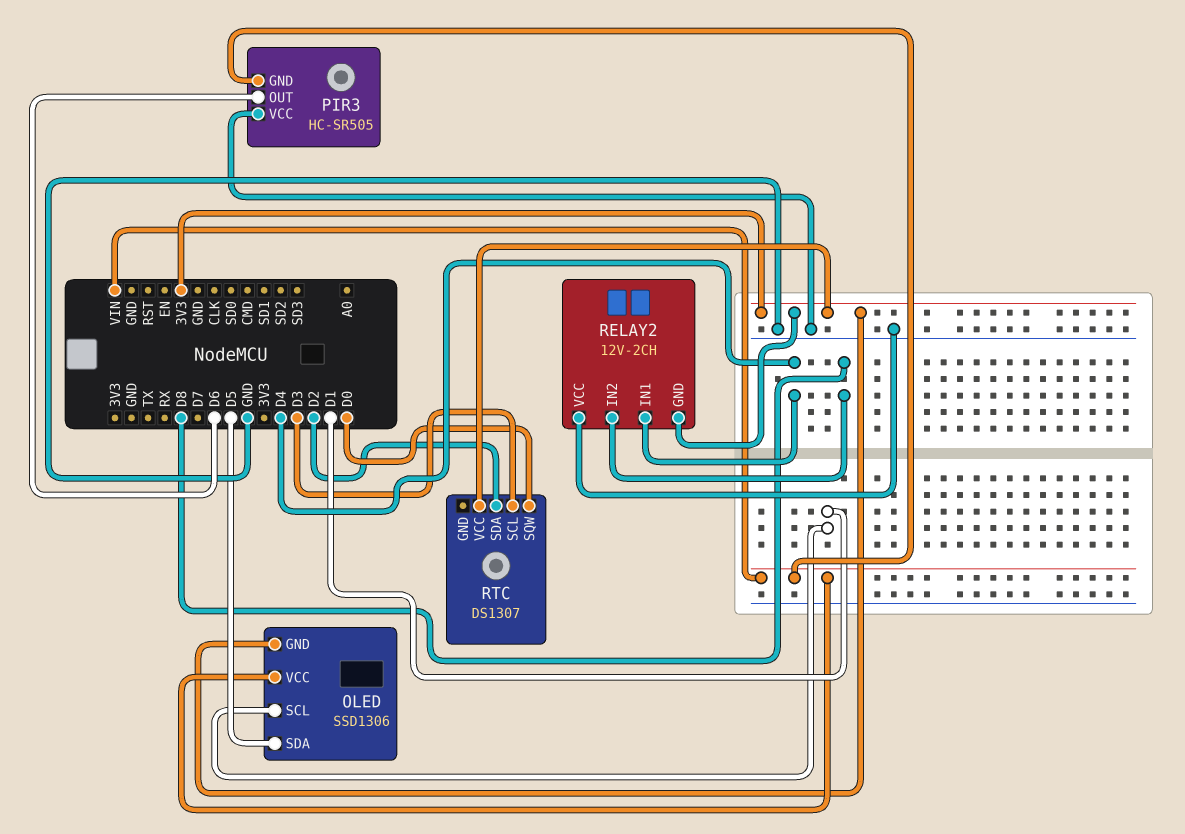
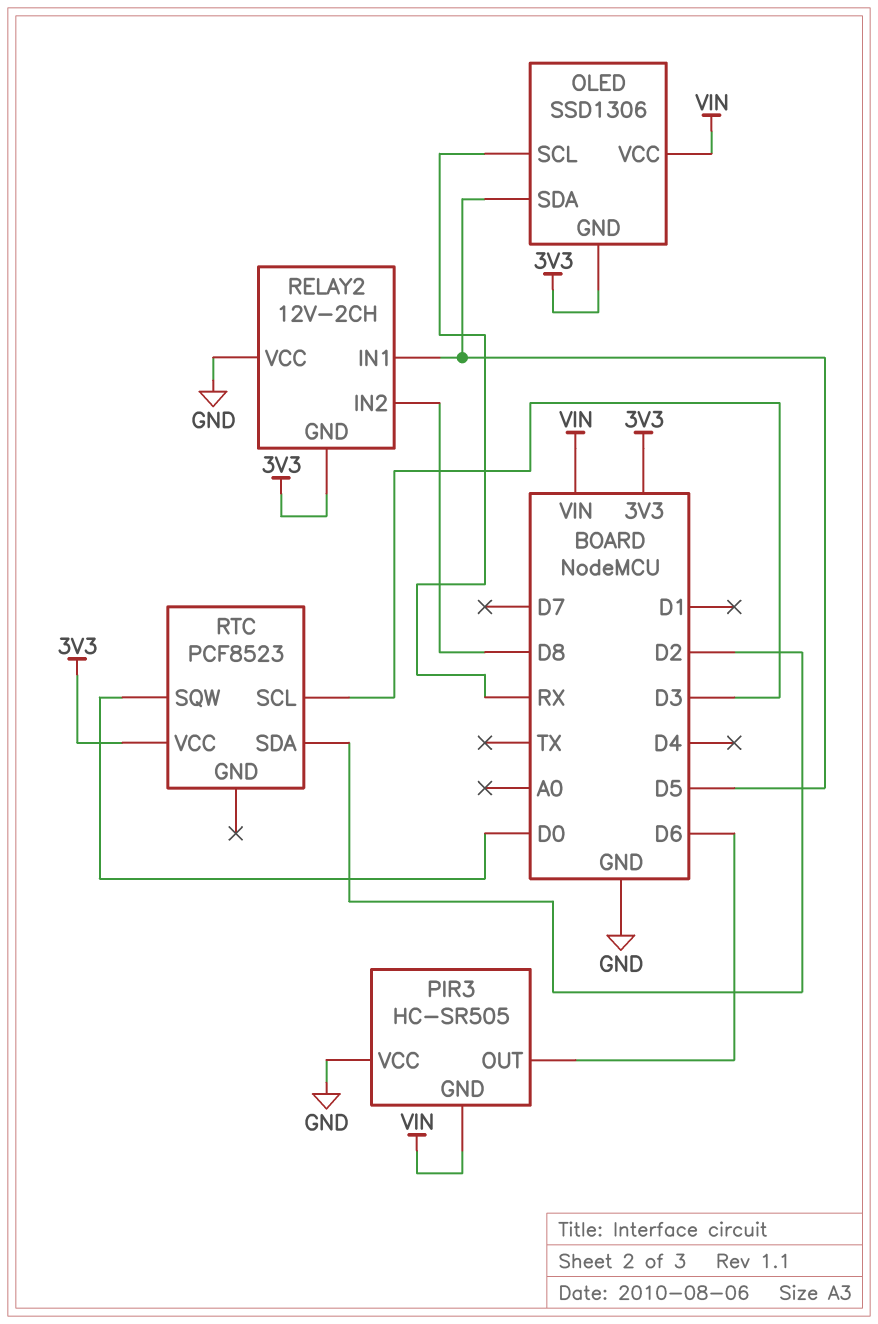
OLED pin SCL: D1 -> RX
RELAY2 pin IN1: D4 -> D5
RTC: DS1307 -> PCF8523

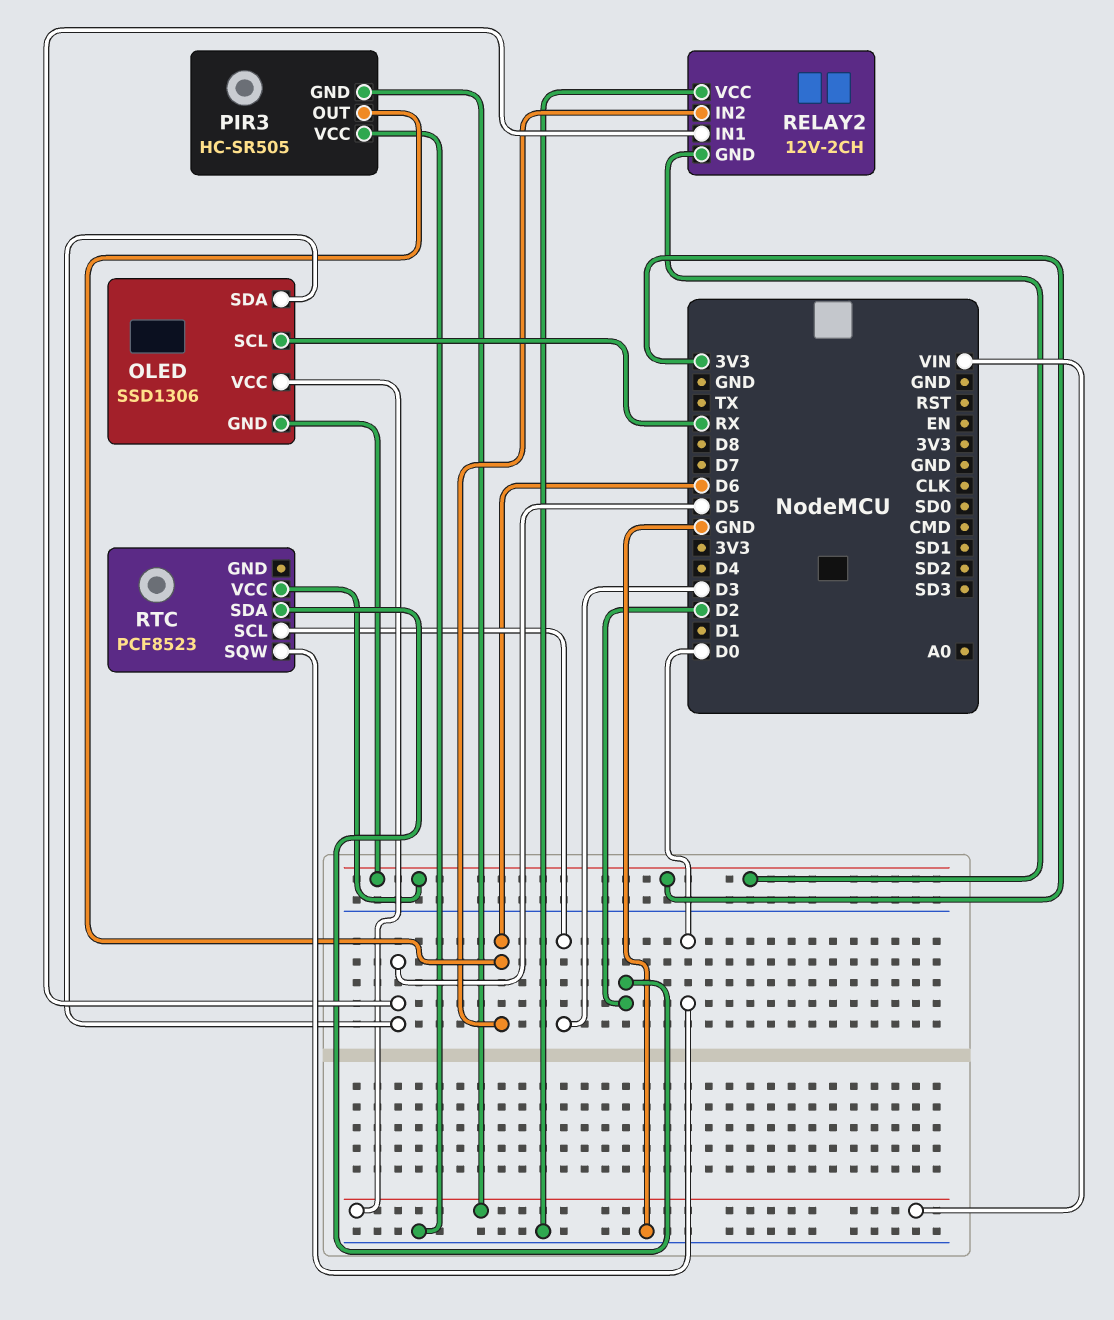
RELAY2 pin IN2: D8 -> D6

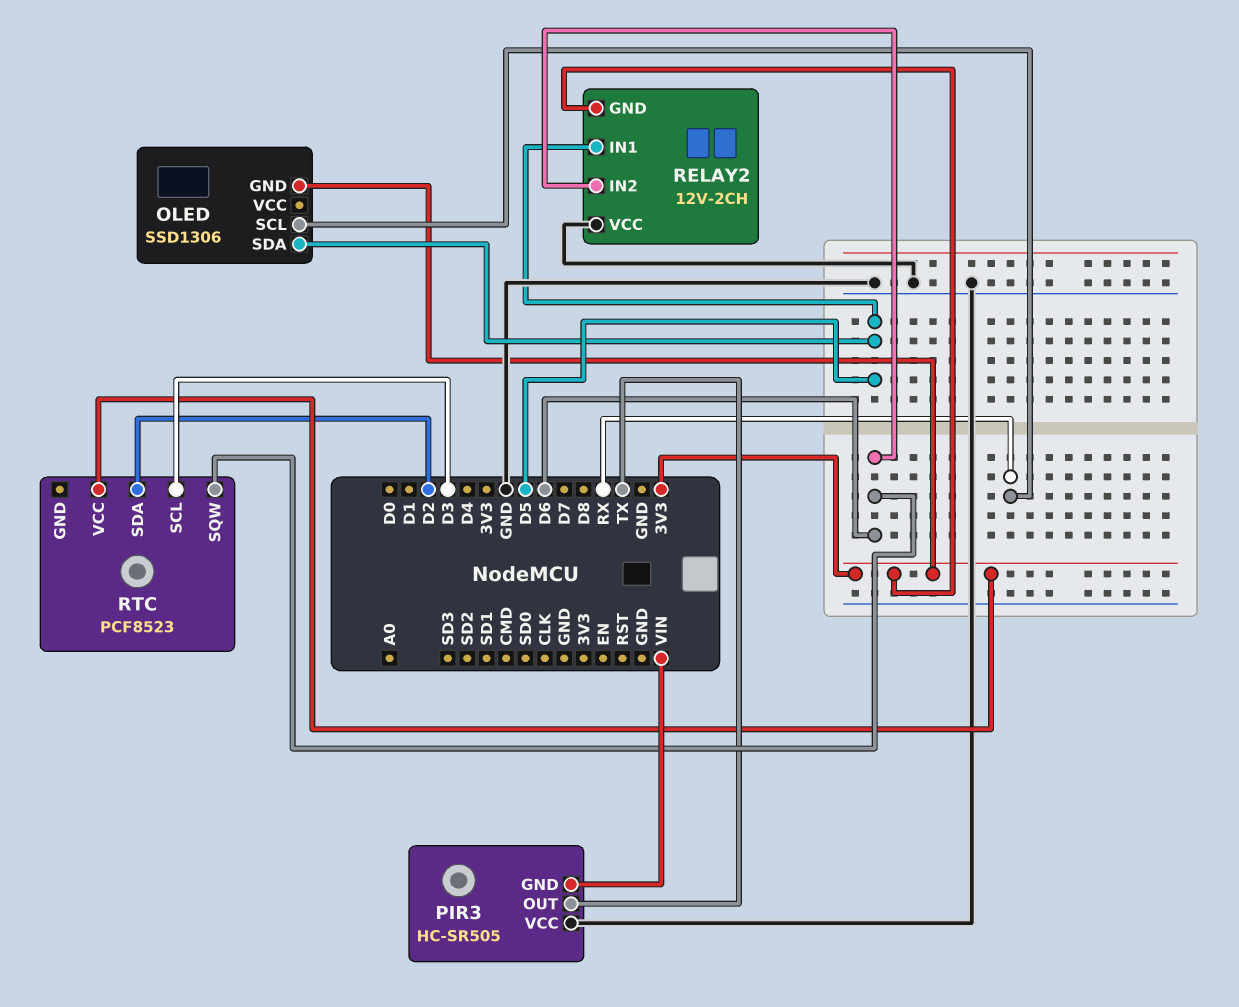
OLED pin VCC: VIN -> none
PIR3 pin OUT: D6 -> TX
RTC pin SQW: D0 -> D6

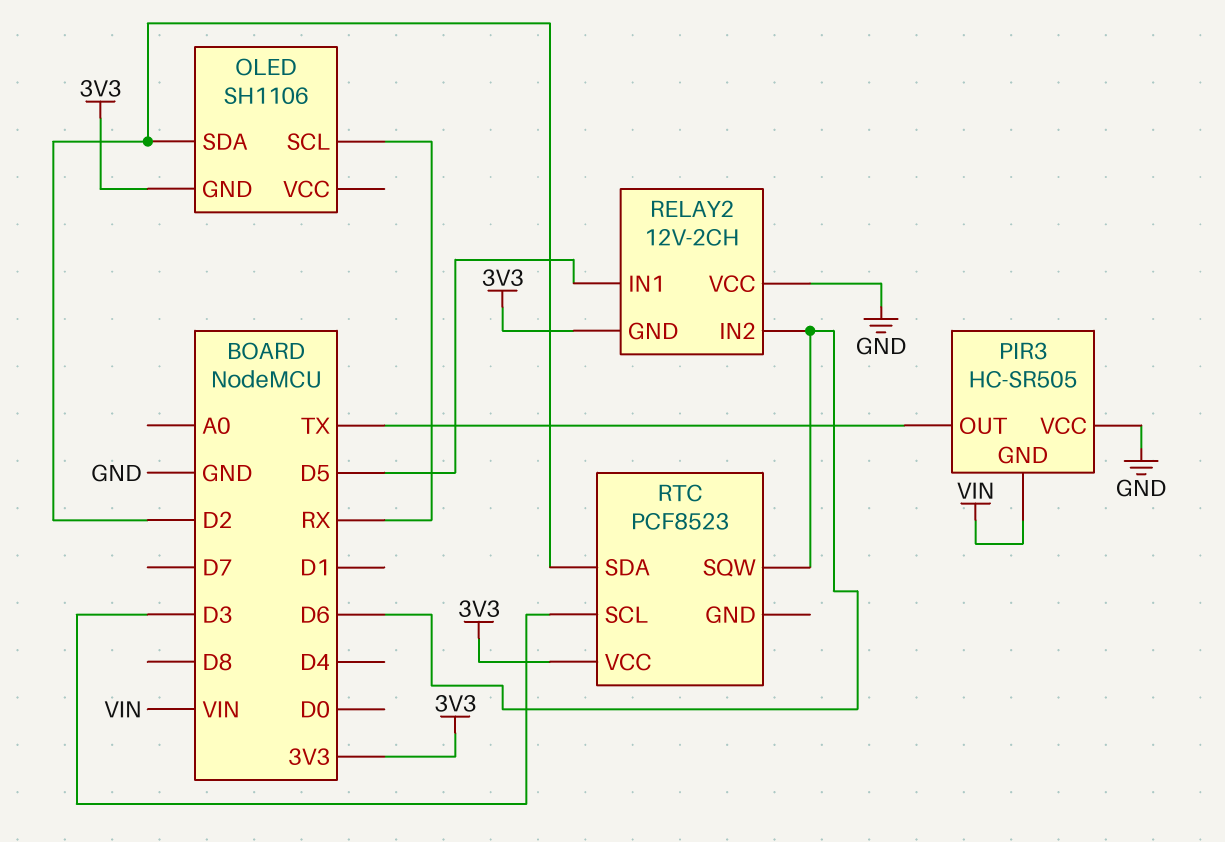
OLED: SSD1306 -> SH1106
OLED pin SDA: D5 -> D2

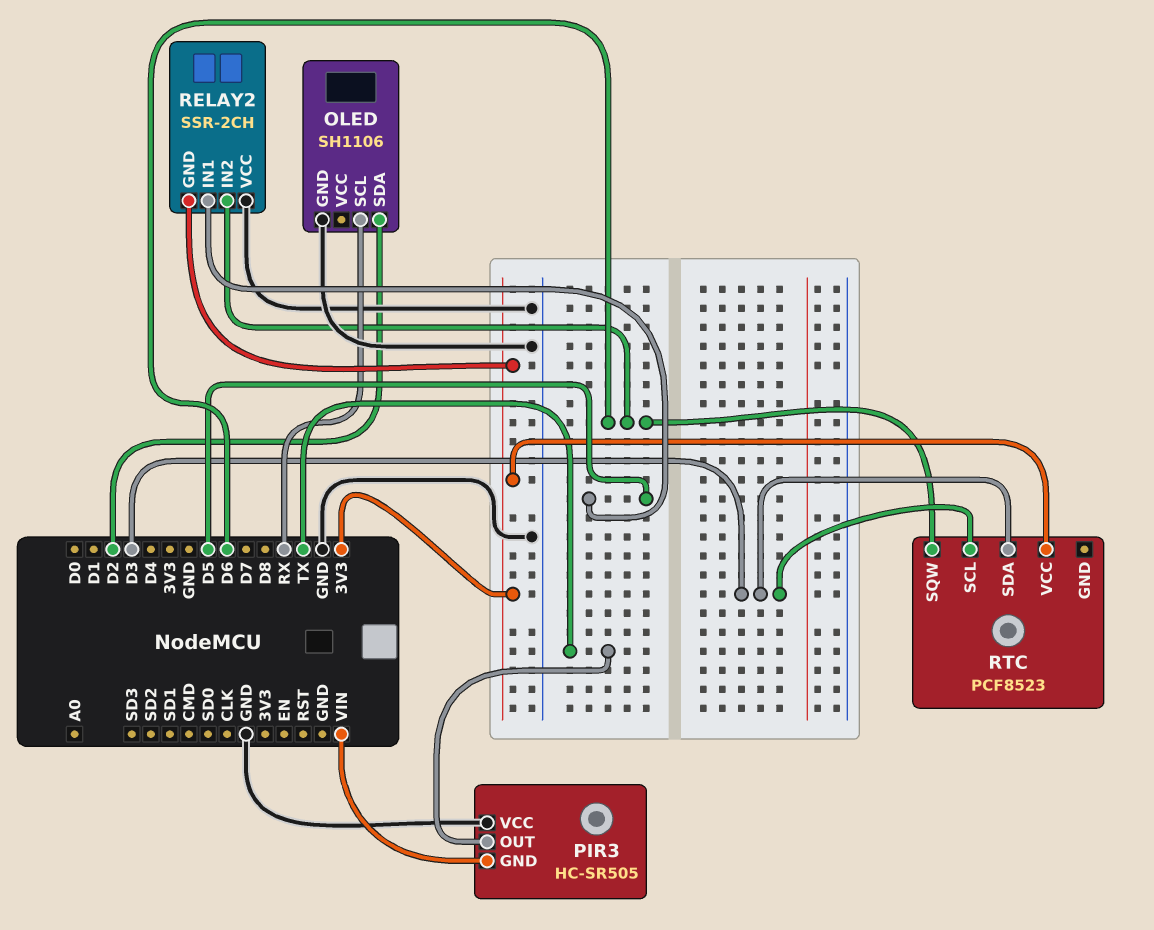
OLED pin GND: 3V3 -> GND
RELAY2: 12V-2CH -> SSR-2CH
RTC pin SDA: D2 -> D3

